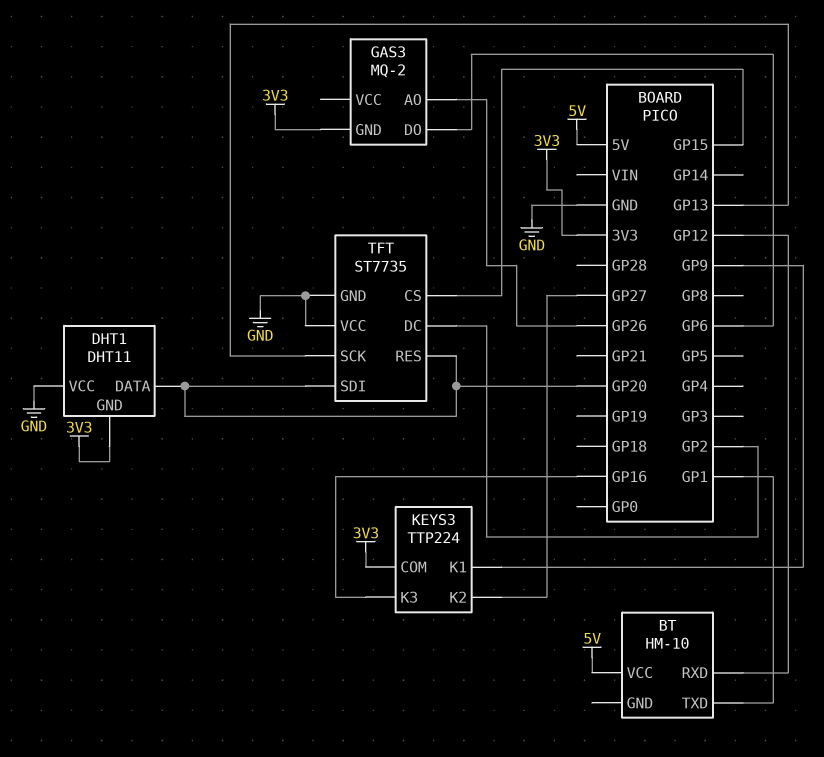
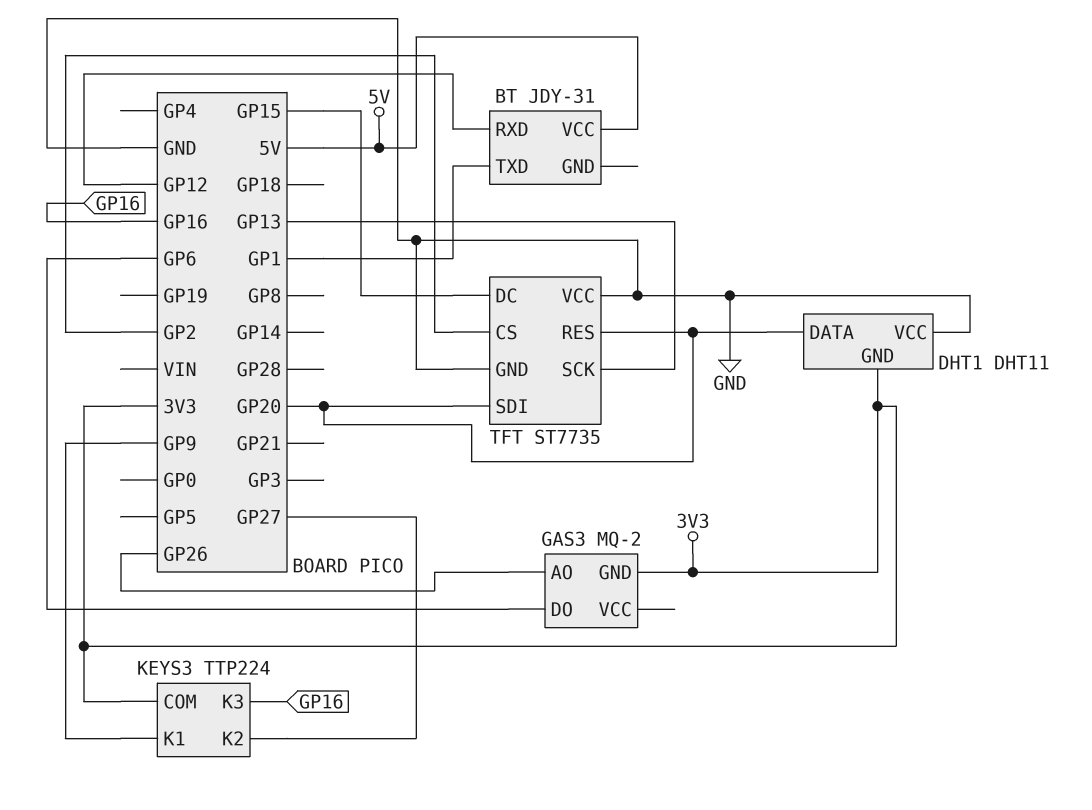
BT: HM-10 -> JDY-31
TFT pin CS: GP15 -> GP2
TFT pin DC: GP2 -> GP15

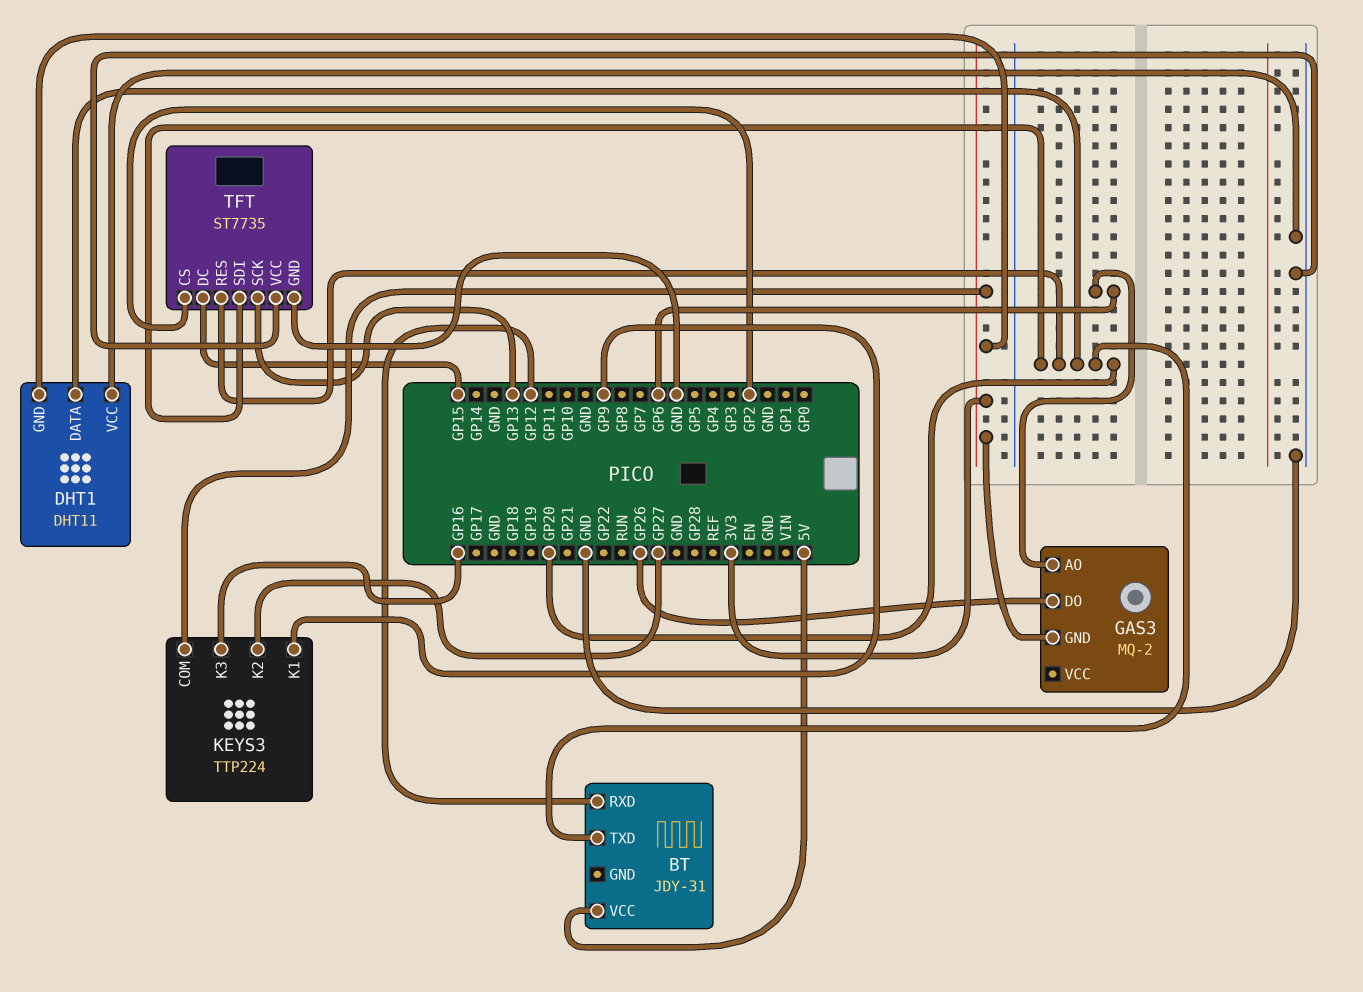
BT pin TXD: GP1 -> GP20
GAS3 pin AO: GP26 -> GP6
GAS3 pin DO: GP6 -> GP26

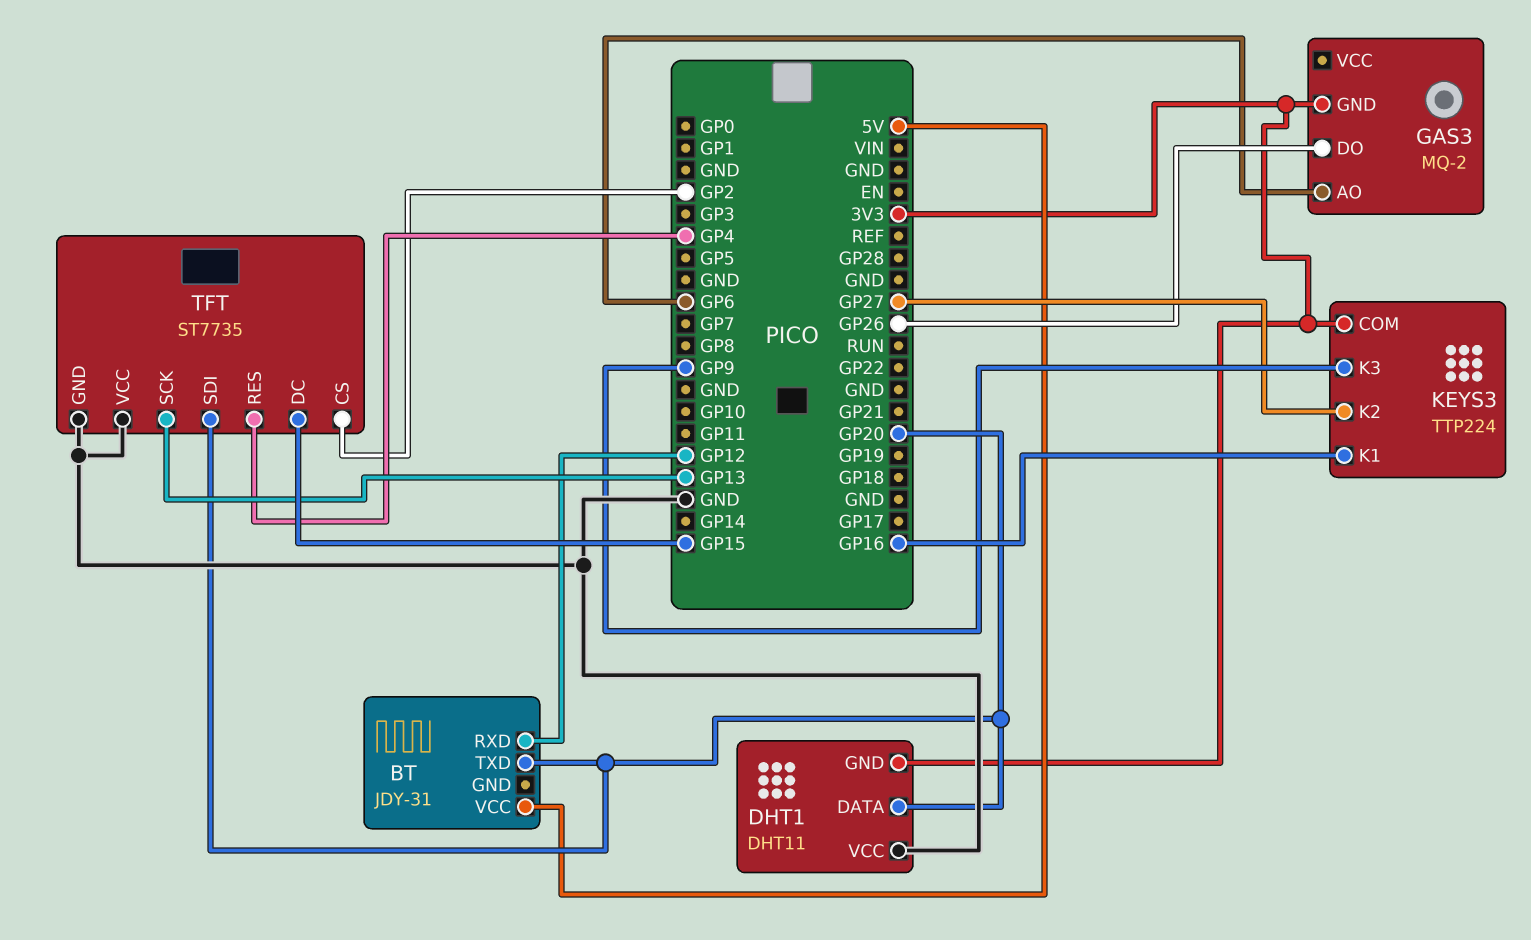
KEYS3 pin K1: GP9 -> GP16
KEYS3 pin K3: GP16 -> GP9
TFT pin RES: GP20 -> GP4

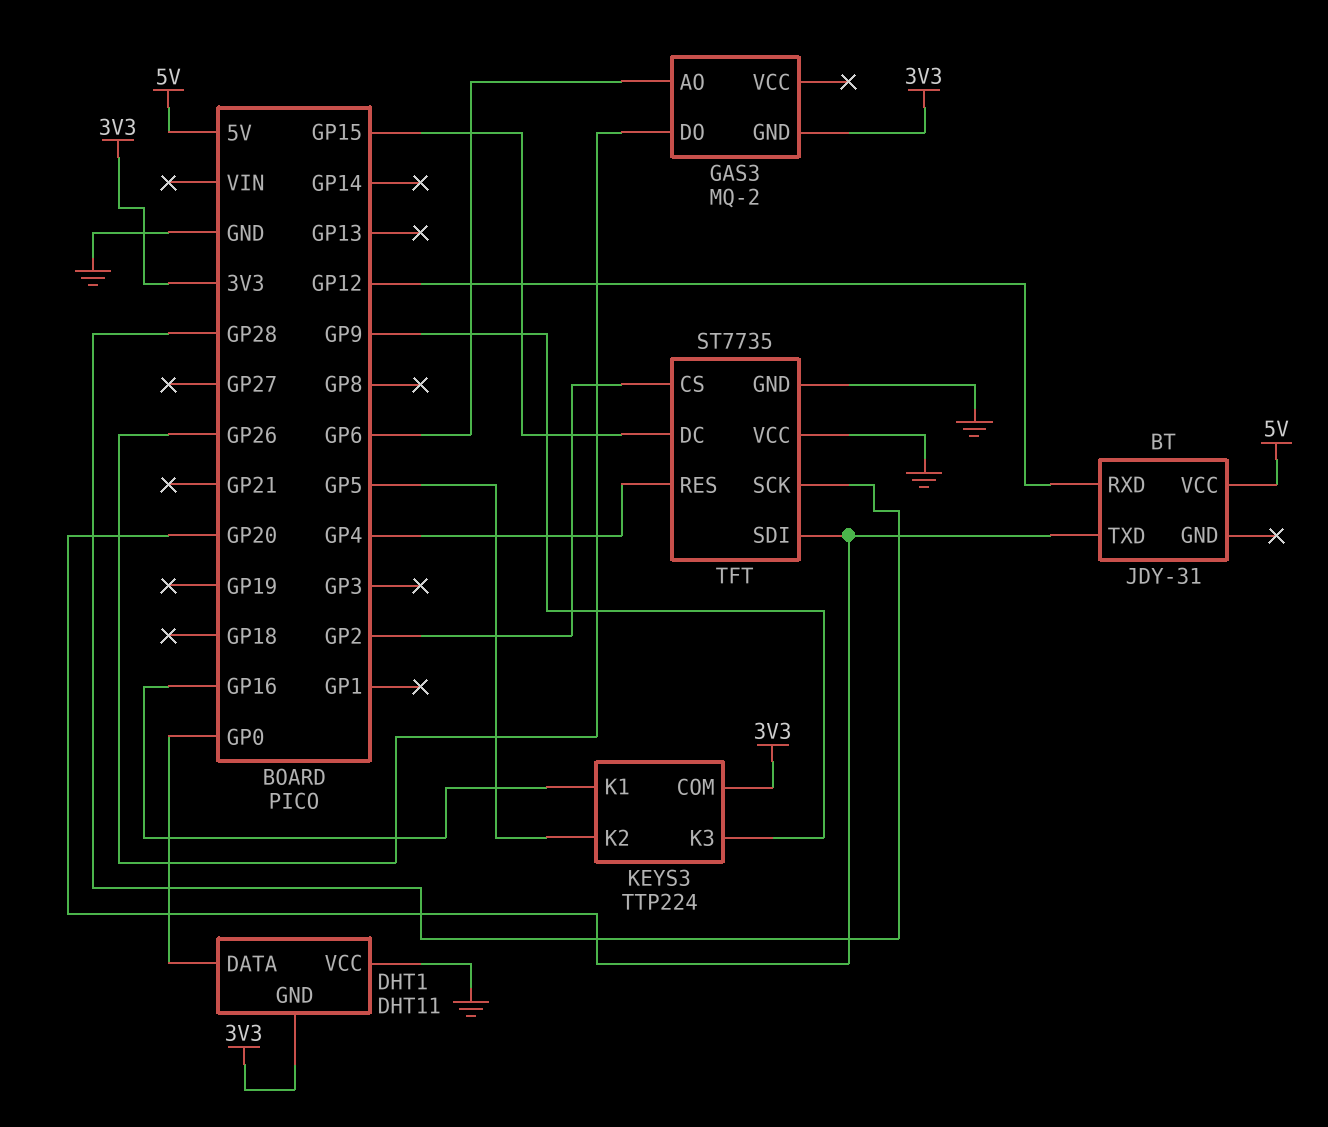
DHT1 pin DATA: GP20 -> GP0
KEYS3 pin K2: GP27 -> GP5
TFT pin SCK: GP13 -> GP28

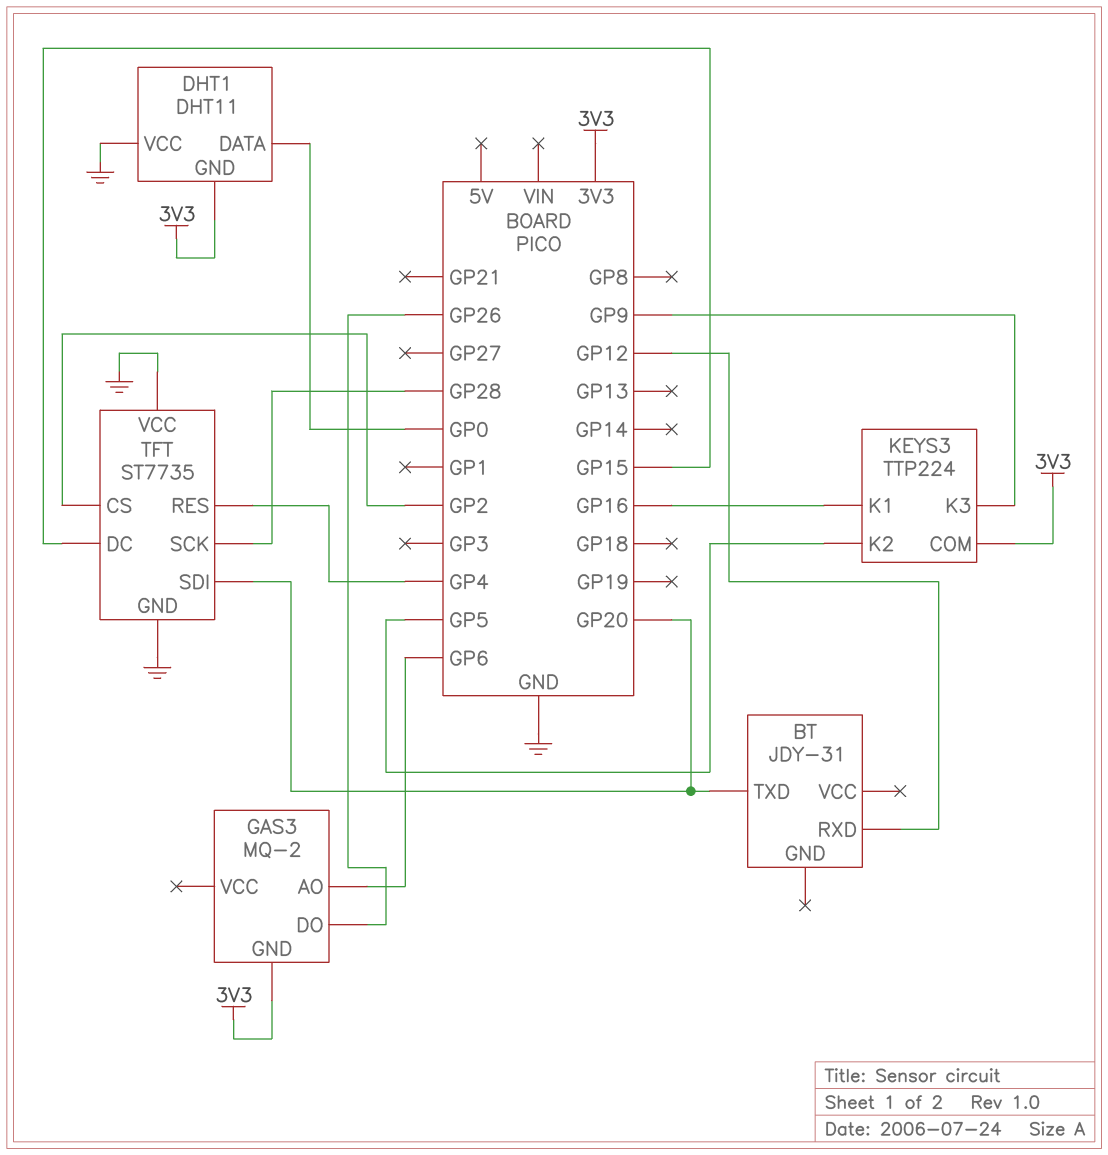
BT pin VCC: 5V -> none

